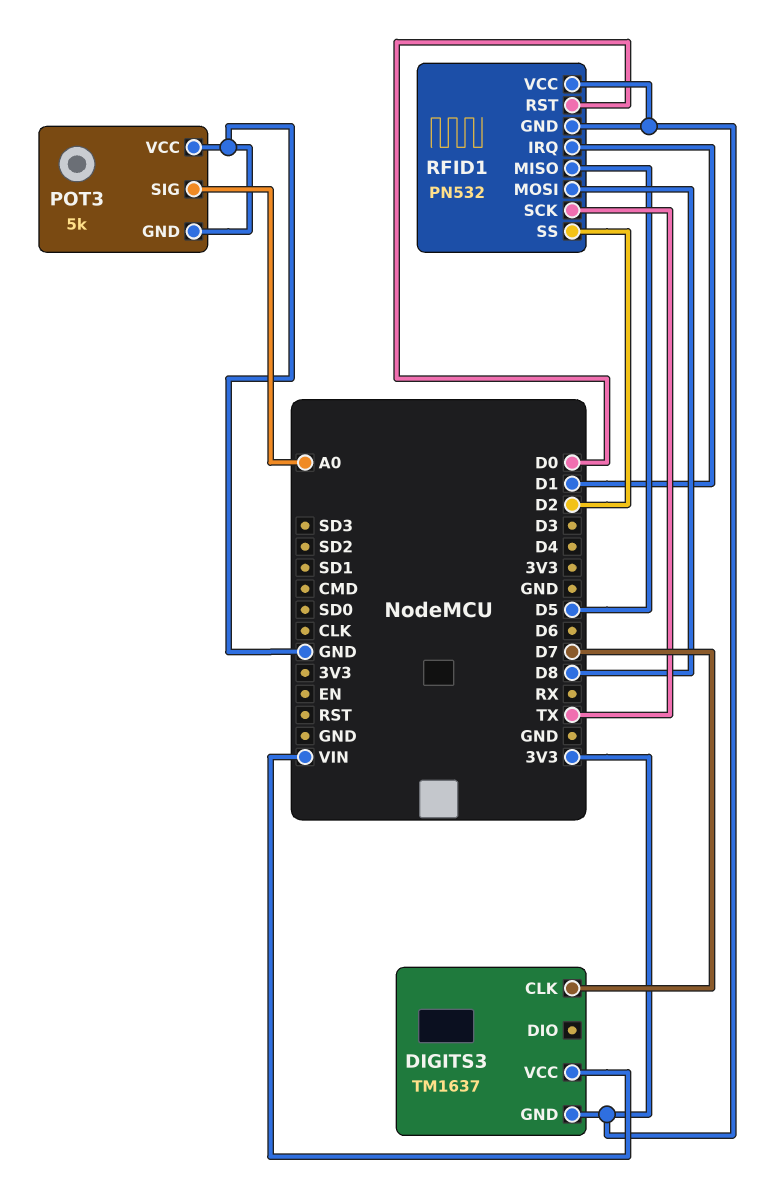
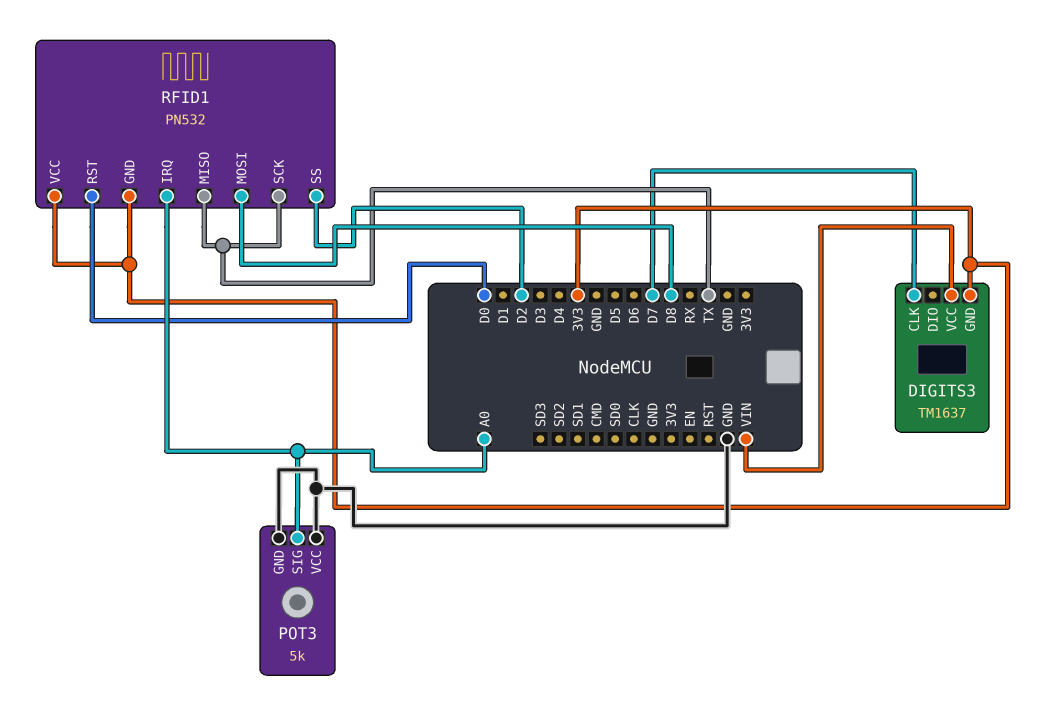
RFID1 pin IRQ: D1 -> A0
RFID1 pin MISO: D5 -> TX

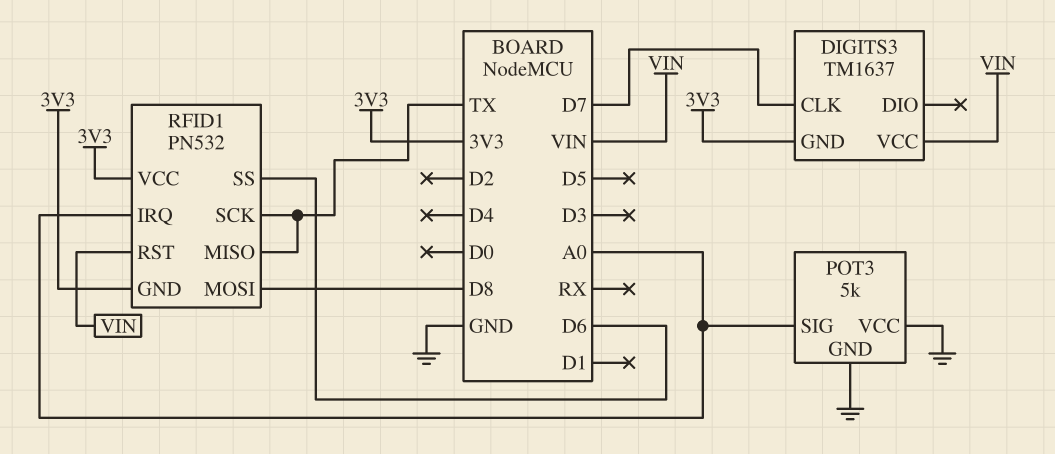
RFID1 pin RST: D0 -> VIN
RFID1 pin SS: D2 -> D6

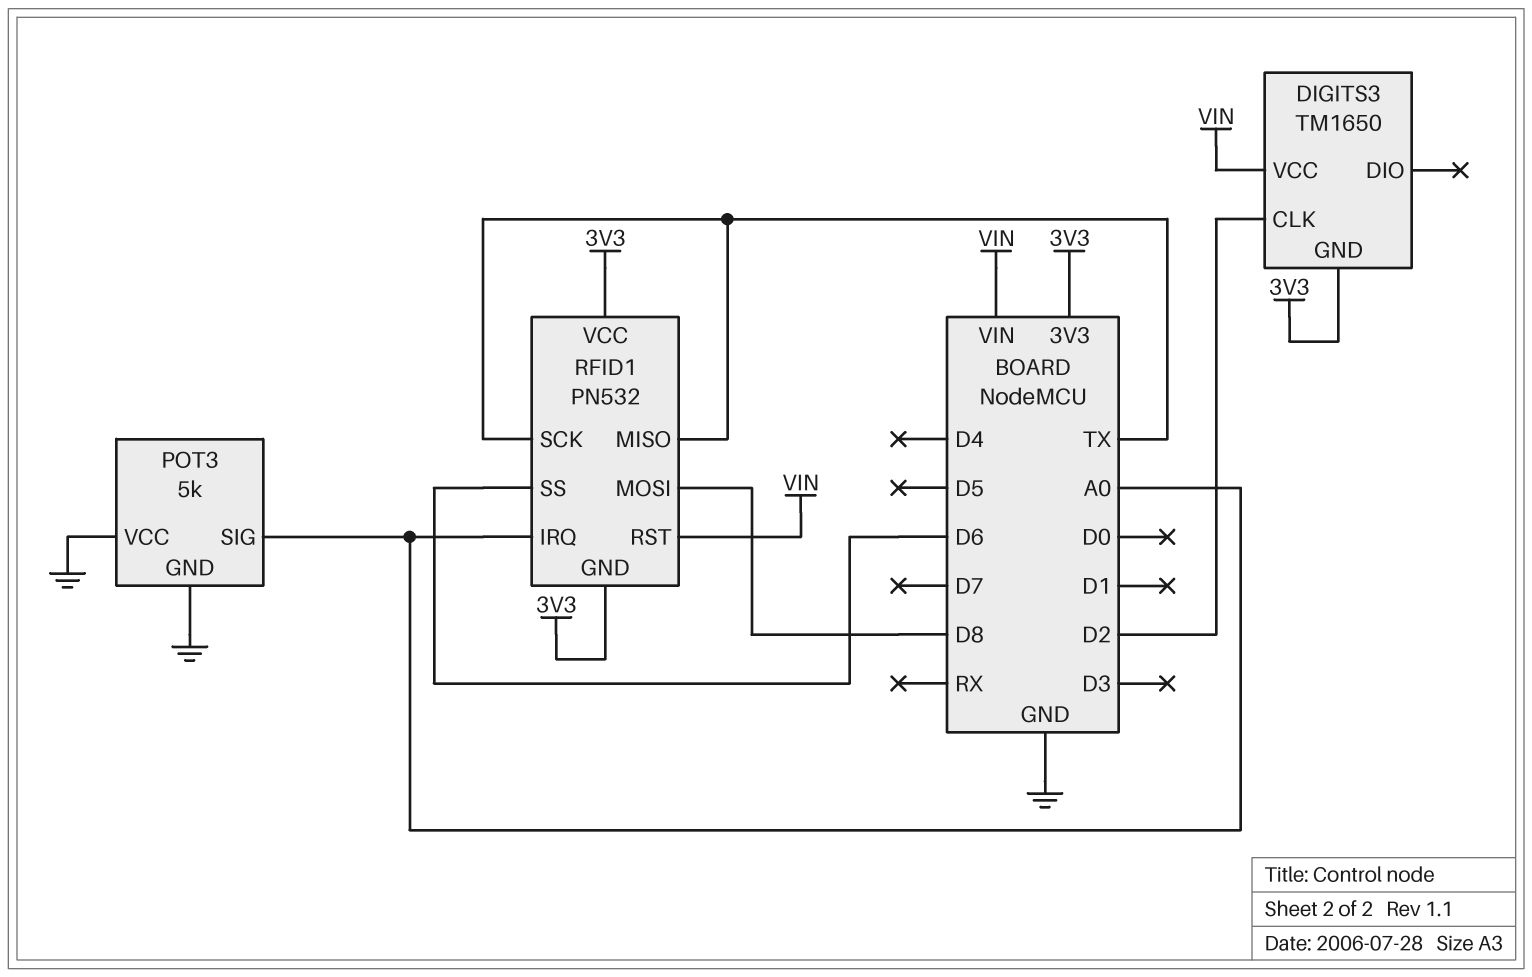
DIGITS3: TM1637 -> TM1650
DIGITS3 pin CLK: D7 -> D2

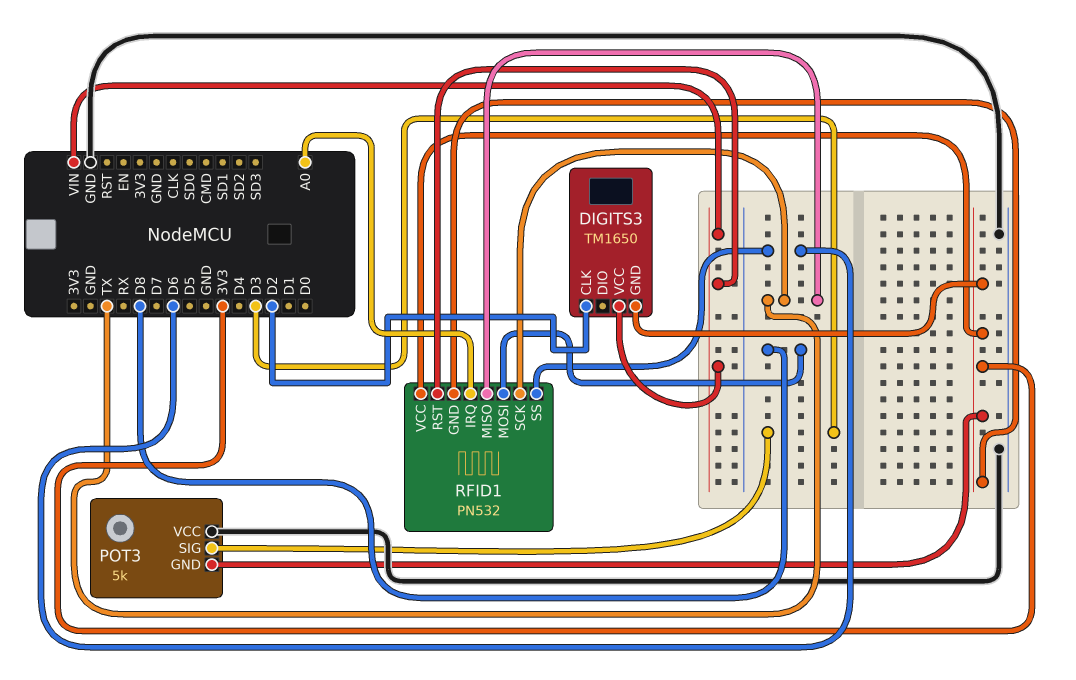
POT3 pin GND: GND -> 3V3
POT3 pin SIG: A0 -> D3

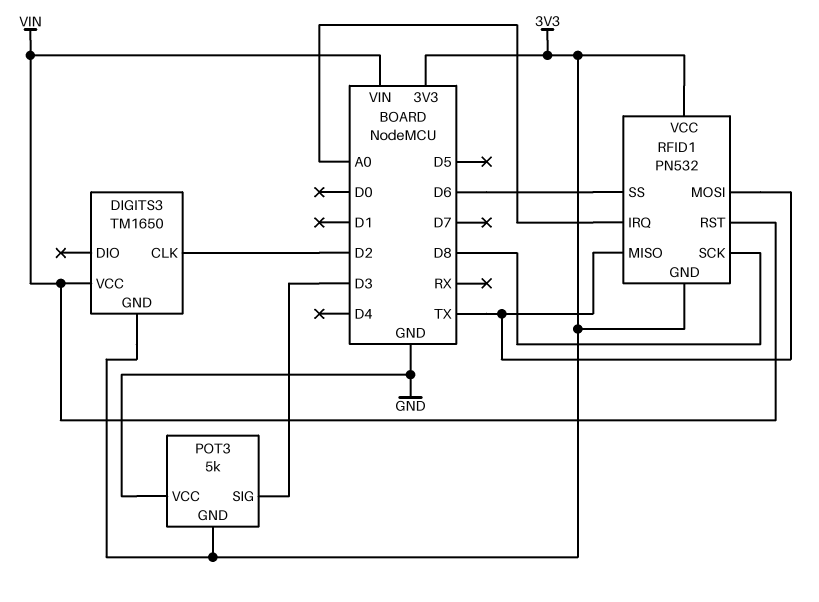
RFID1 pin MOSI: D8 -> TX
RFID1 pin SCK: TX -> D8

